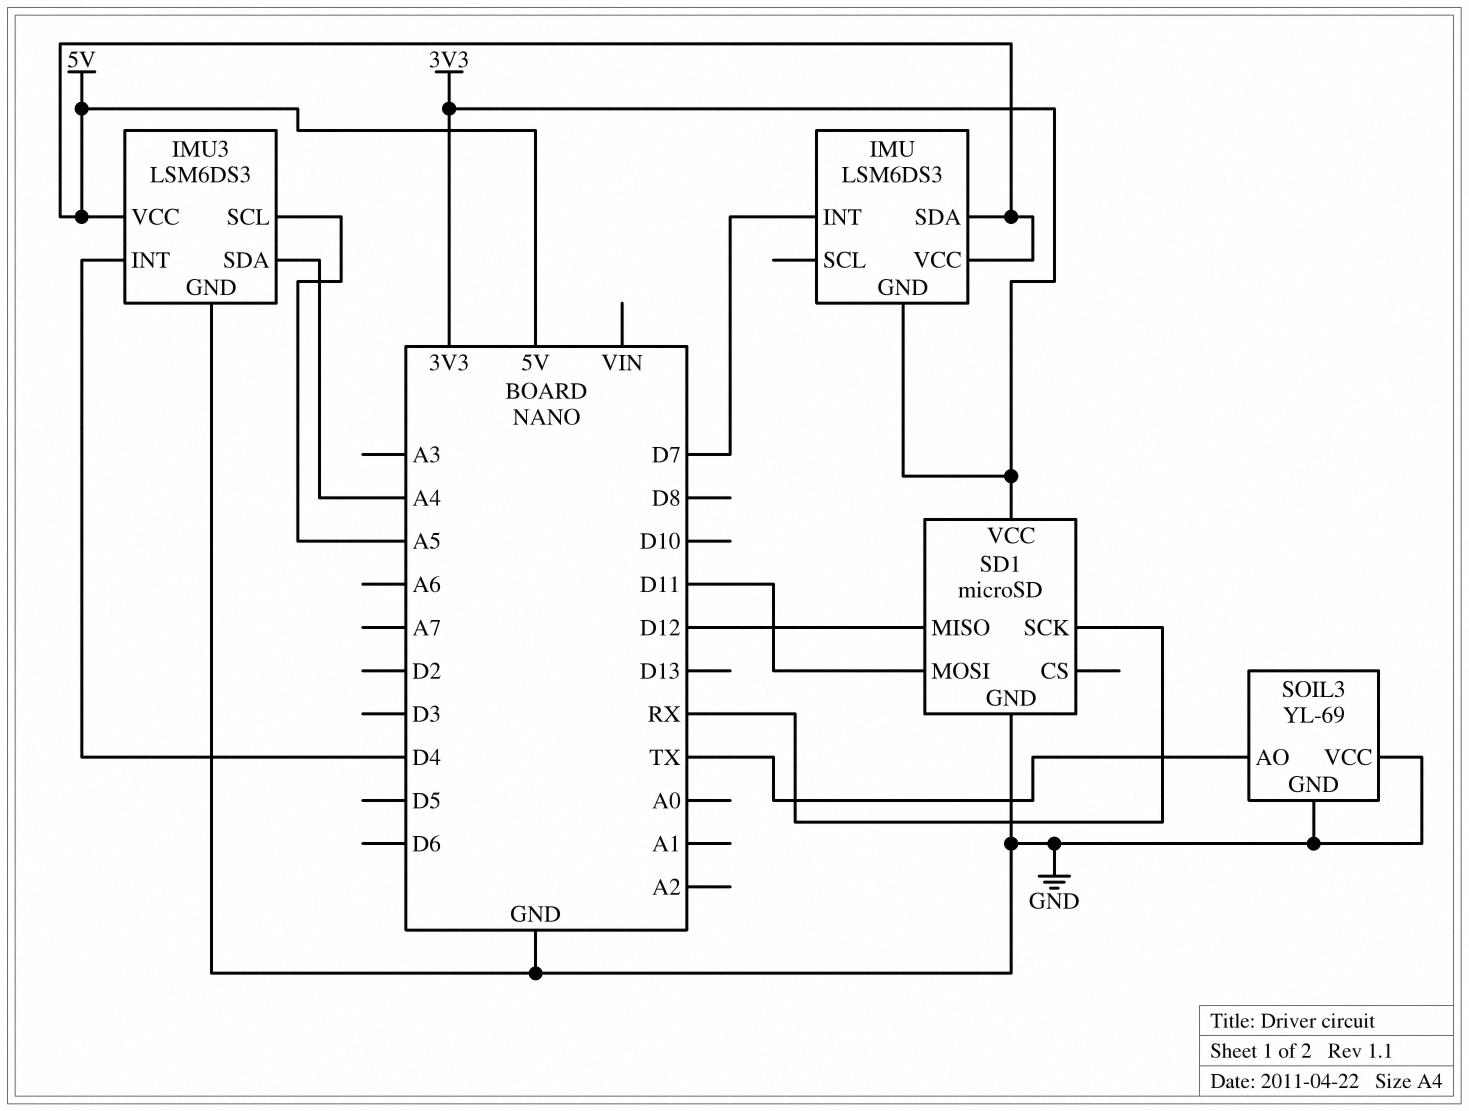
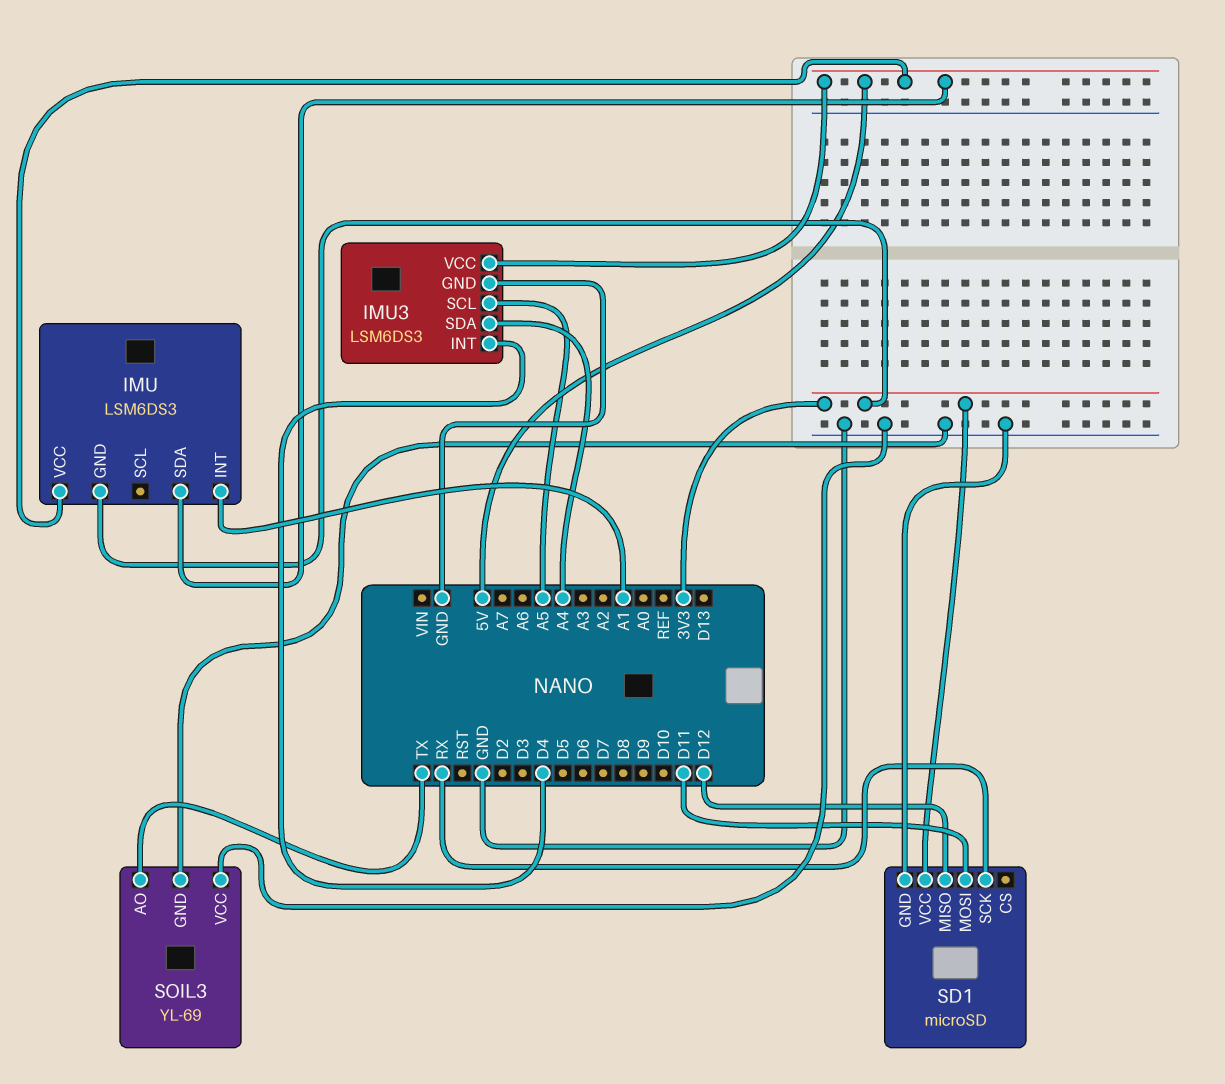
IMU pin INT: D7 -> A1

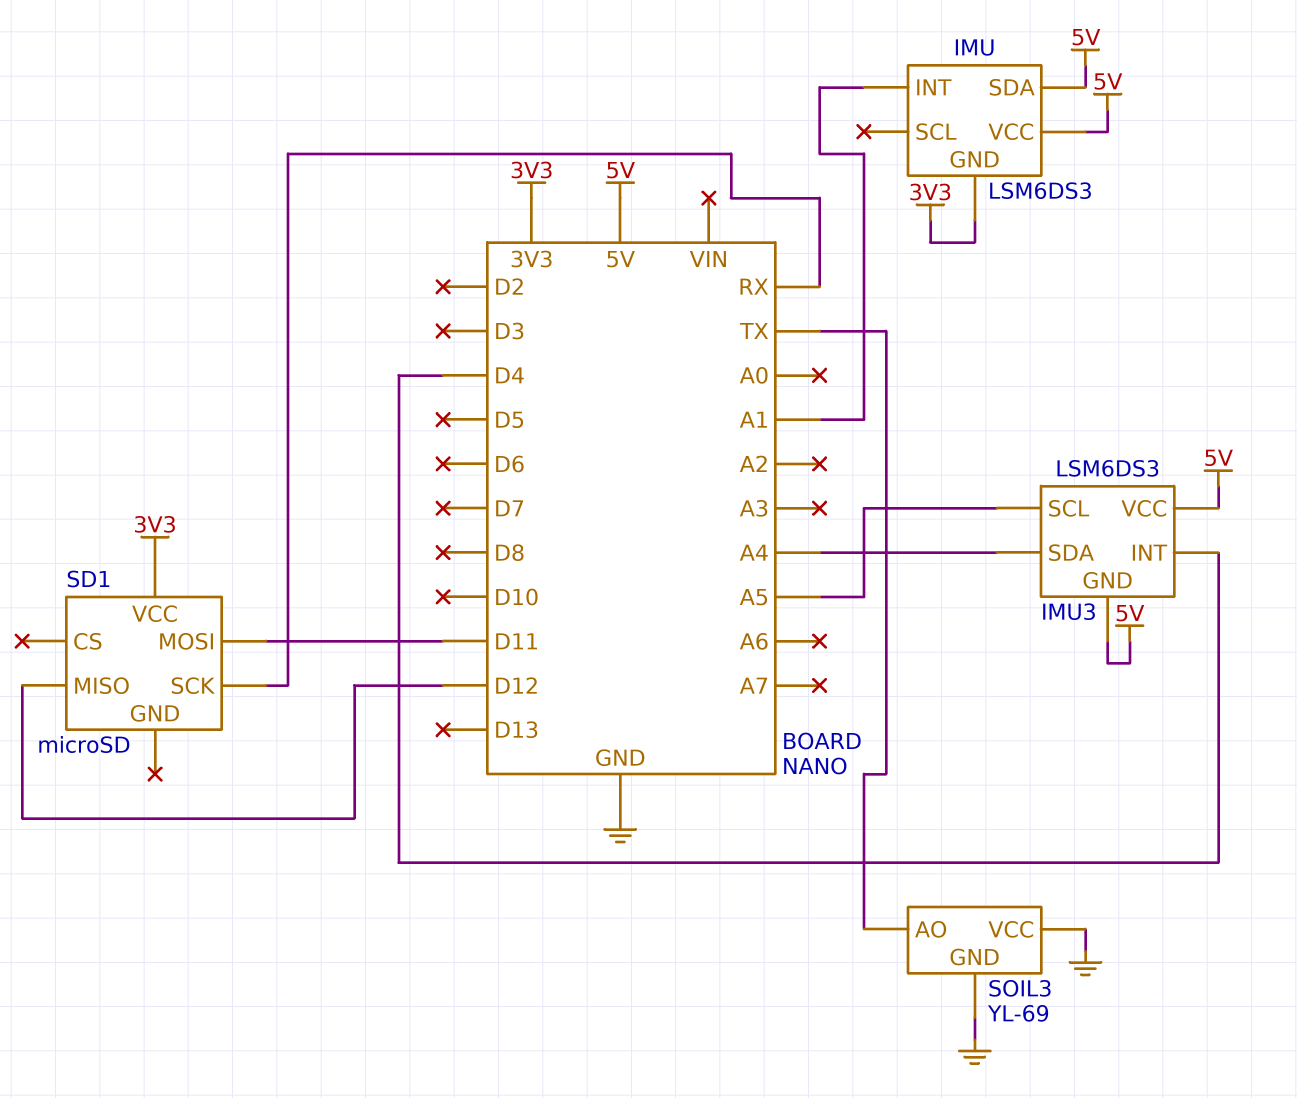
IMU3 pin GND: GND -> 5V
SD1 pin GND: GND -> none

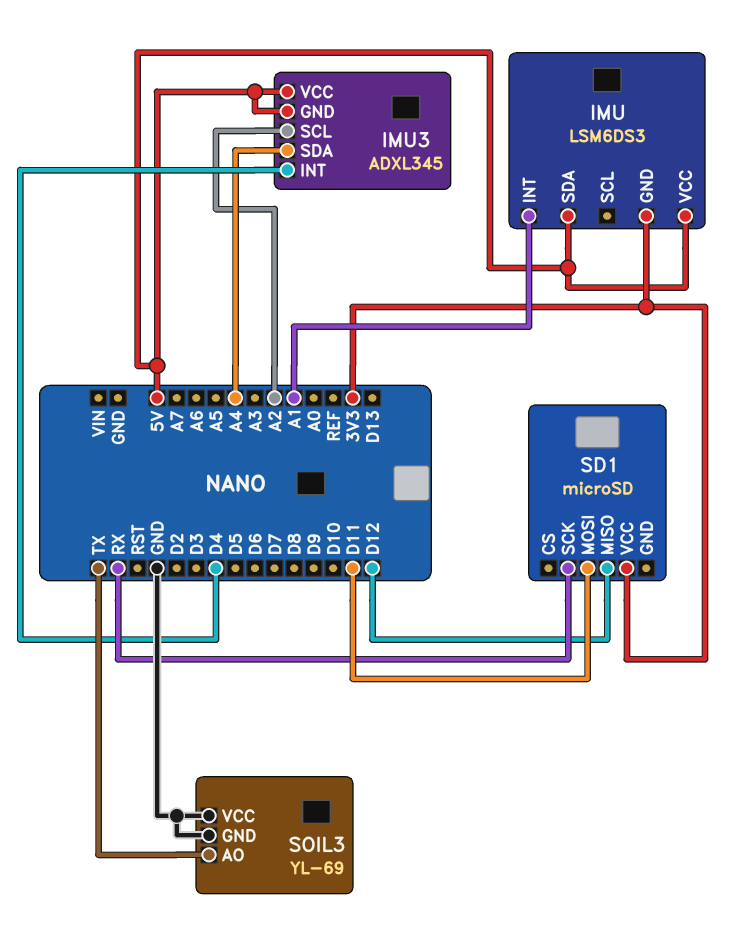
IMU3: LSM6DS3 -> ADXL345
IMU3 pin SCL: A5 -> A2

